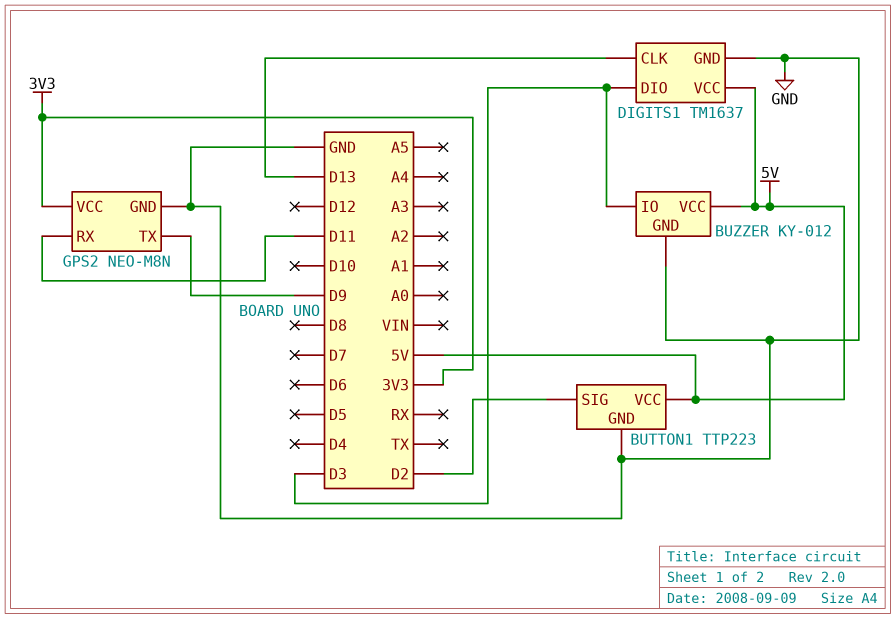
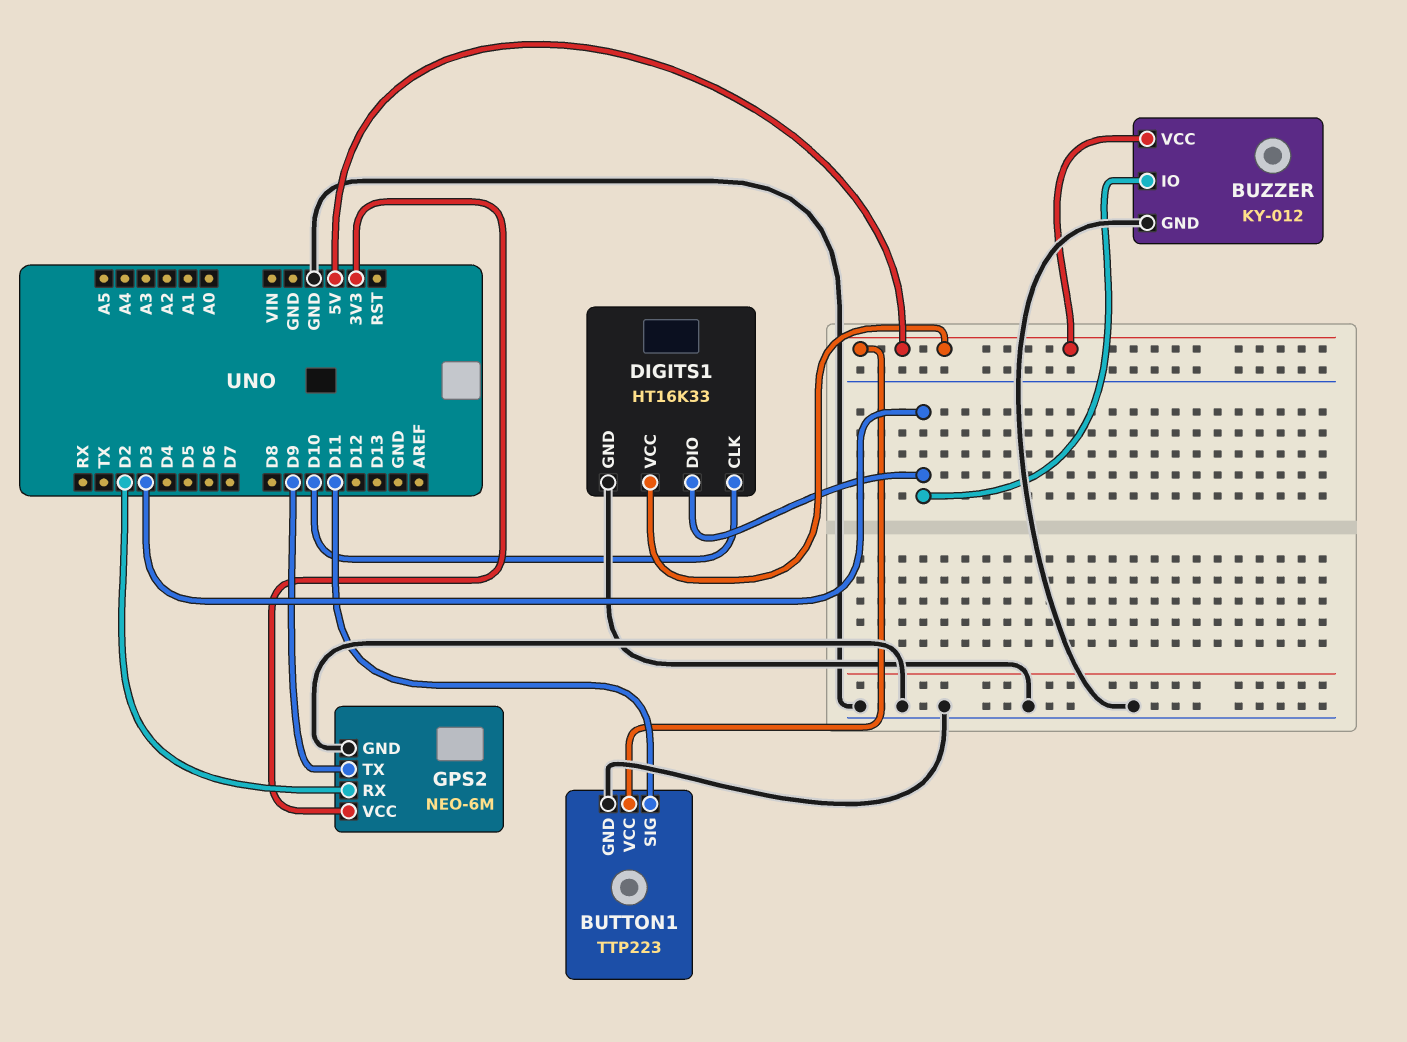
BUTTON1 pin SIG: D2 -> D11
DIGITS1: TM1637 -> HT16K33
DIGITS1 pin CLK: D13 -> D10
GPS2: NEO-M8N -> NEO-6M
GPS2 pin RX: D11 -> D2

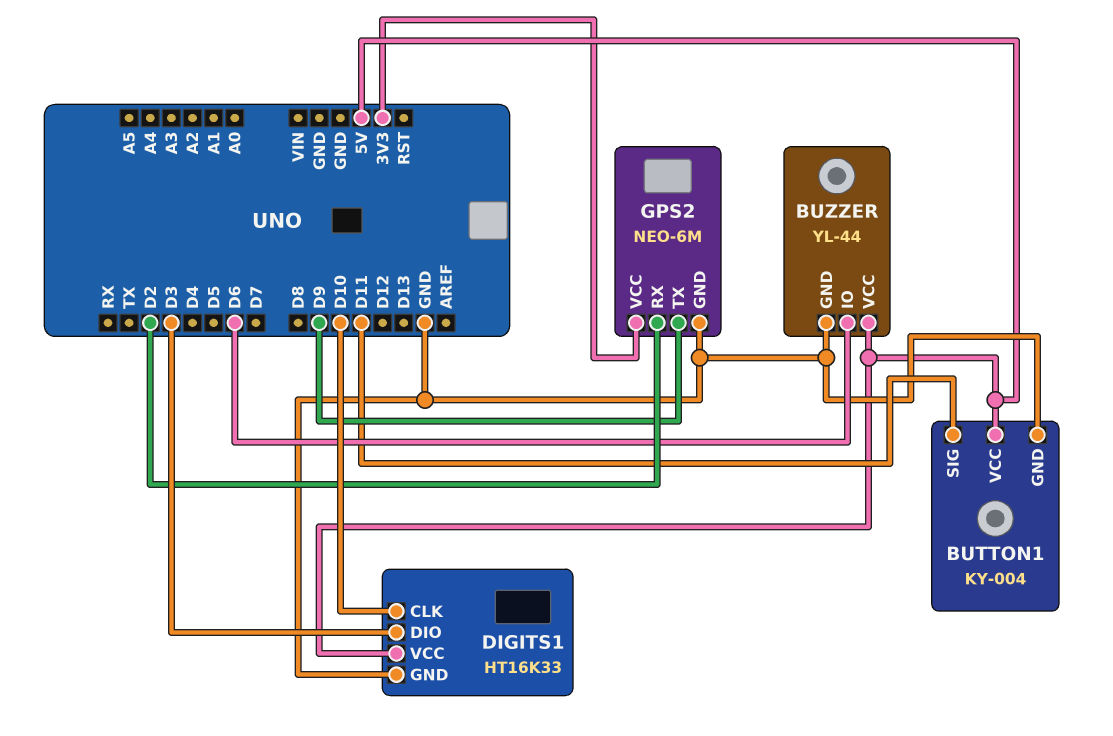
BUTTON1: TTP223 -> KY-004
BUZZER: KY-012 -> YL-44
BUZZER pin IO: D3 -> D6

